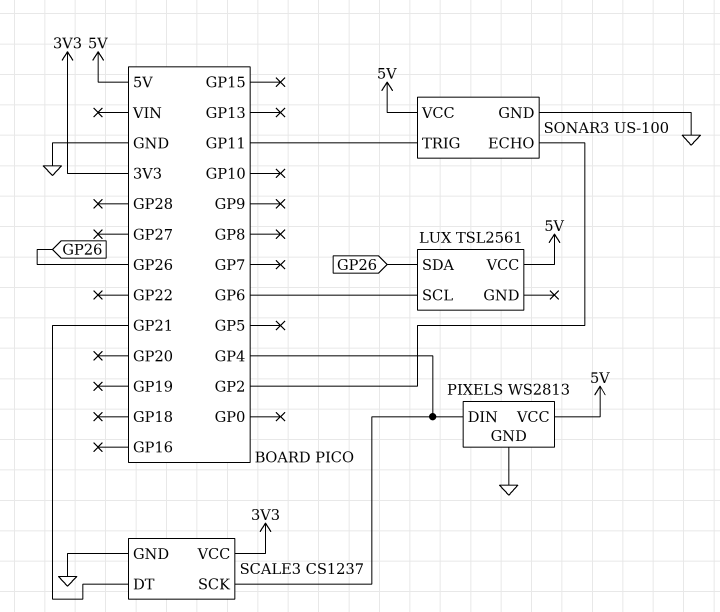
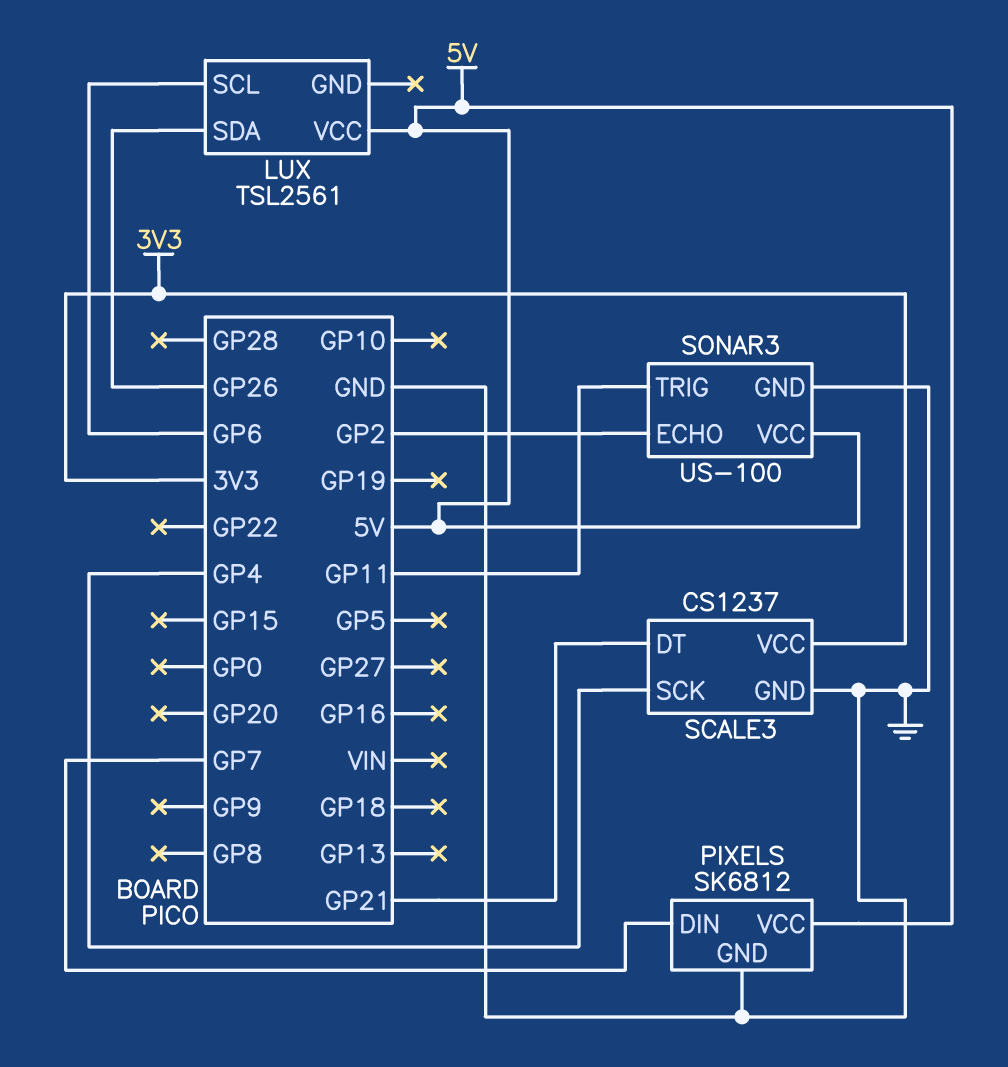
PIXELS: WS2813 -> SK6812
PIXELS pin DIN: GP4 -> GP7

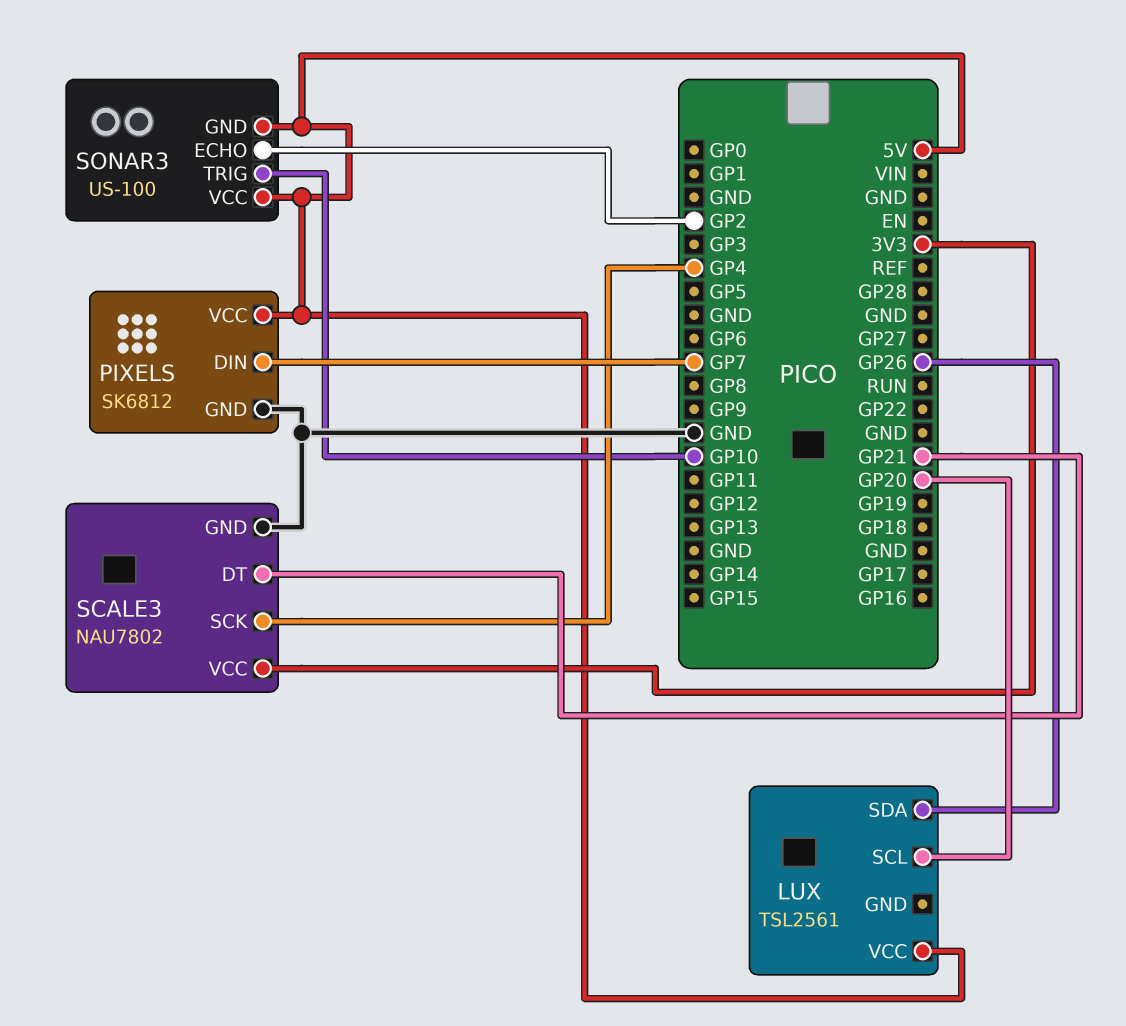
LUX pin SCL: GP6 -> GP20
SCALE3: CS1237 -> NAU7802
SONAR3 pin GND: GND -> 5V
SONAR3 pin TRIG: GP11 -> GP10

